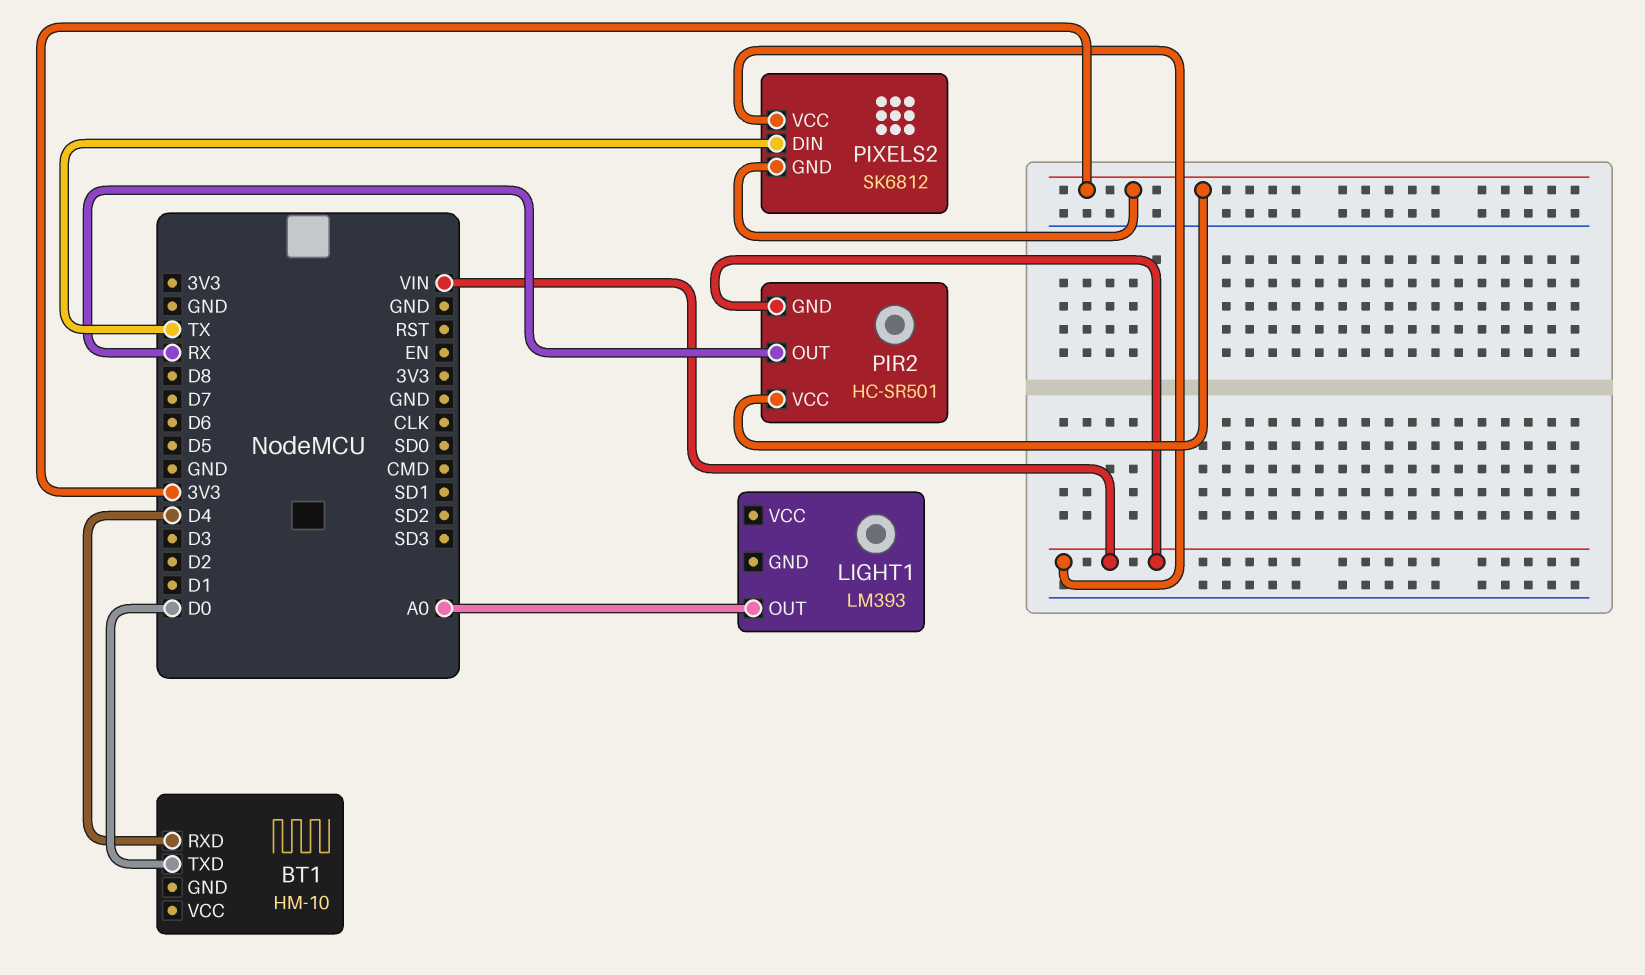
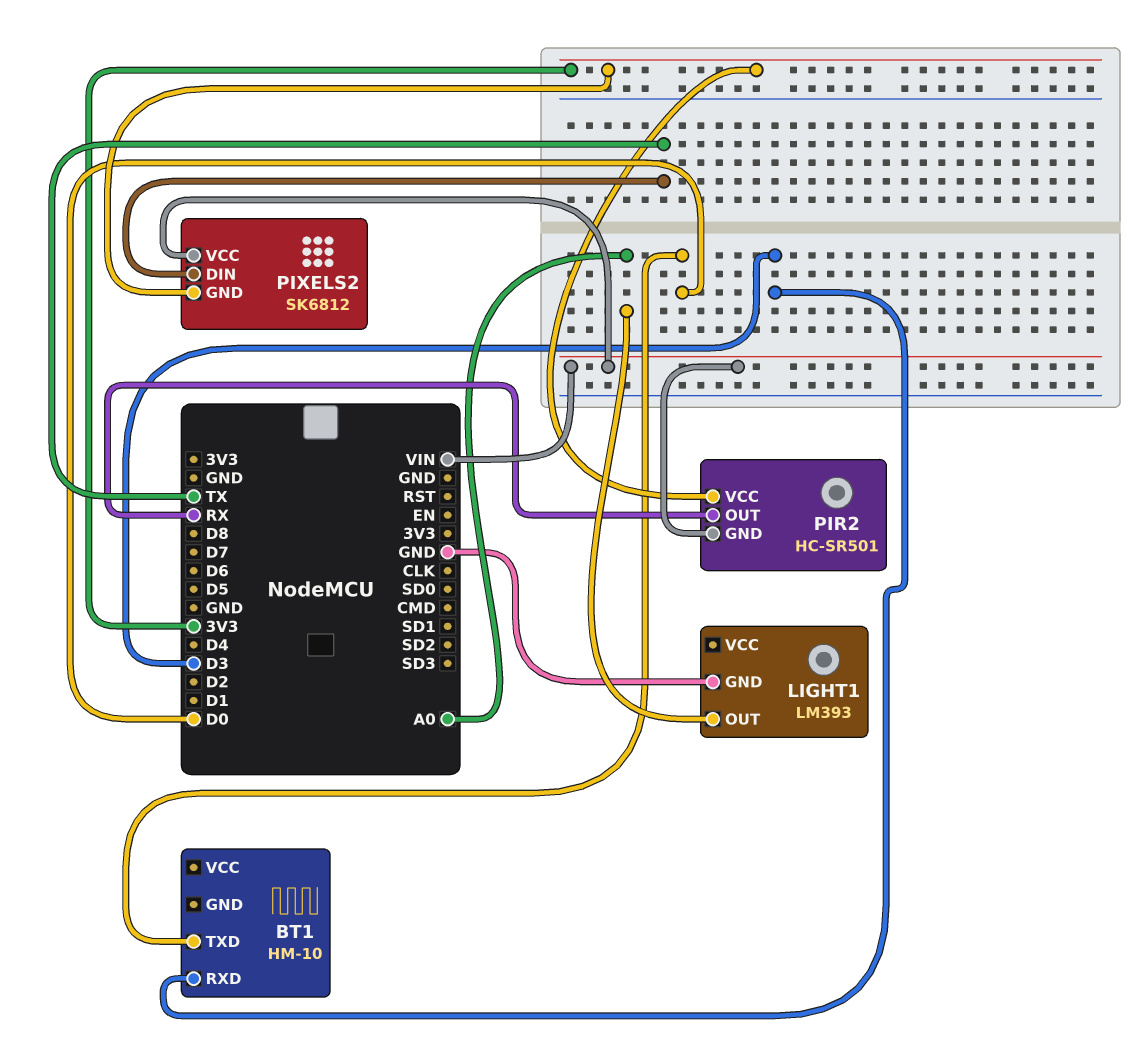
BT1 pin RXD: D4 -> D3
LIGHT1 pin GND: none -> GND

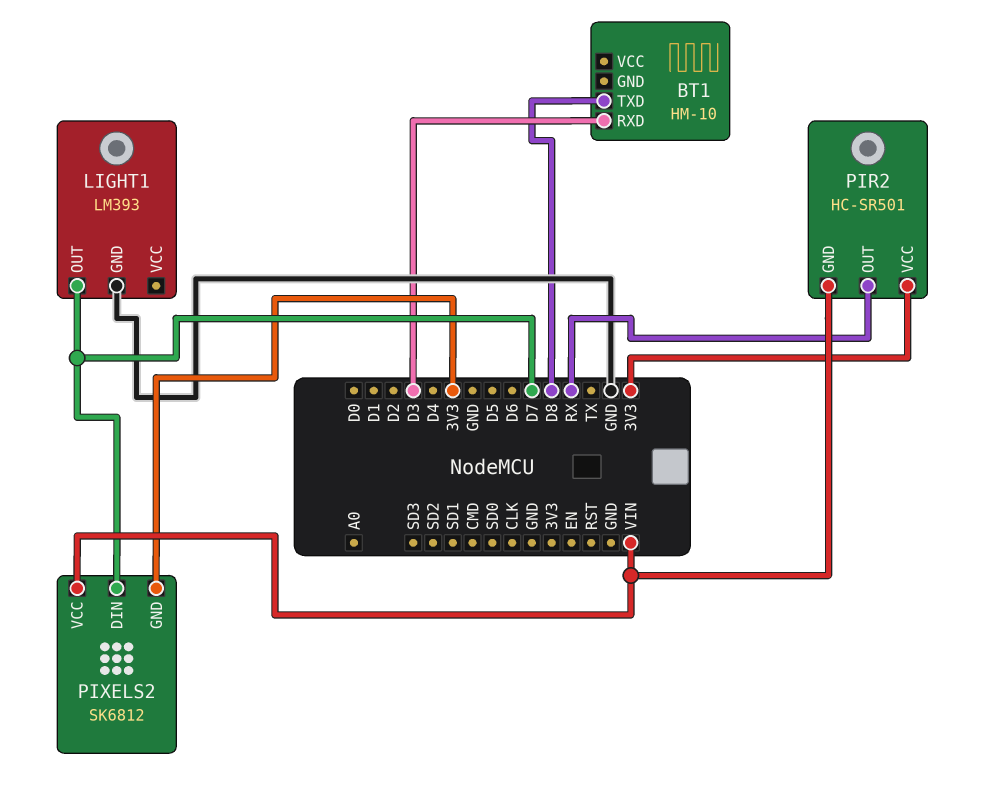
BT1 pin TXD: D0 -> D8
LIGHT1 pin OUT: A0 -> D7
PIXELS2 pin DIN: TX -> D7

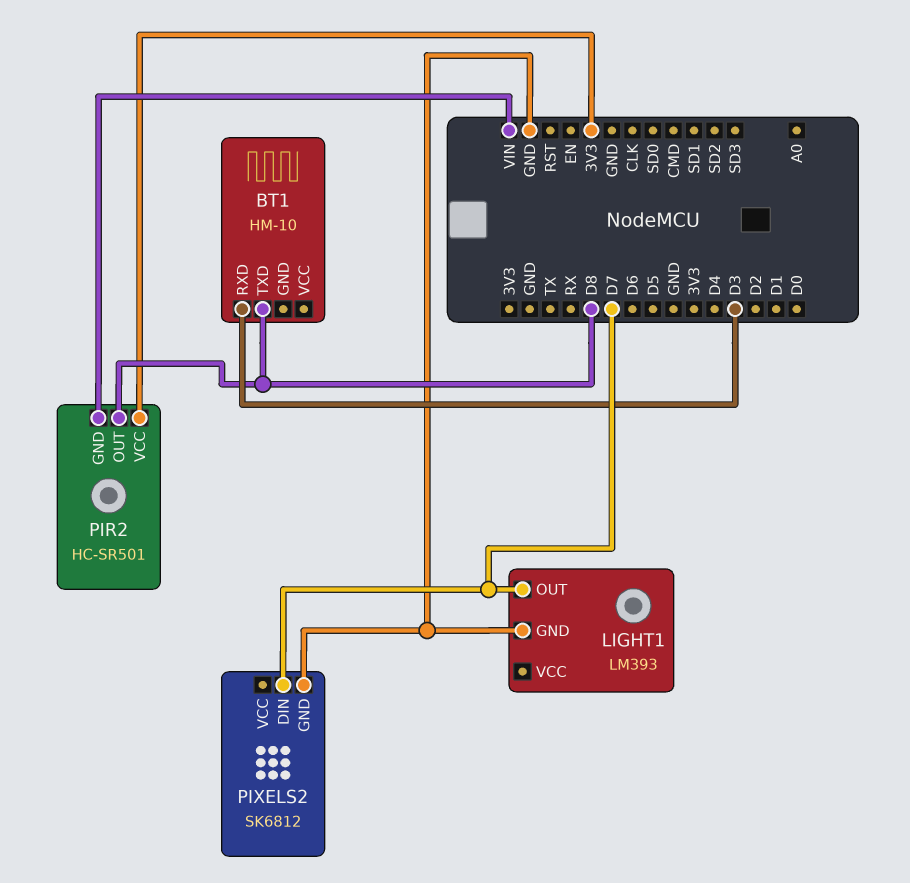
PIR2 pin OUT: RX -> D8
PIXELS2 pin GND: 3V3 -> GND
PIXELS2 pin VCC: VIN -> none

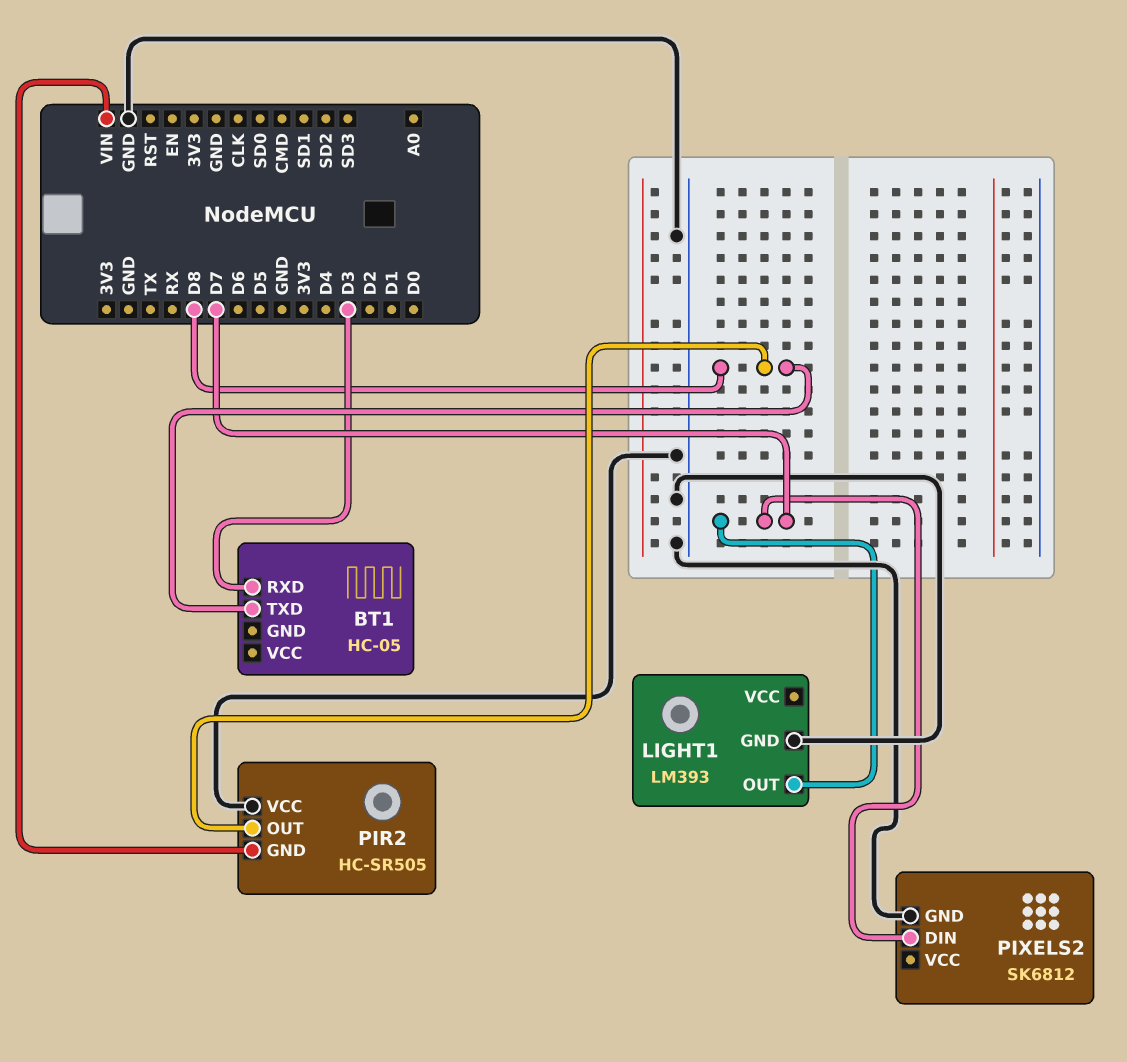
BT1: HM-10 -> HC-05
PIR2: HC-SR501 -> HC-SR505
PIR2 pin VCC: 3V3 -> GND

